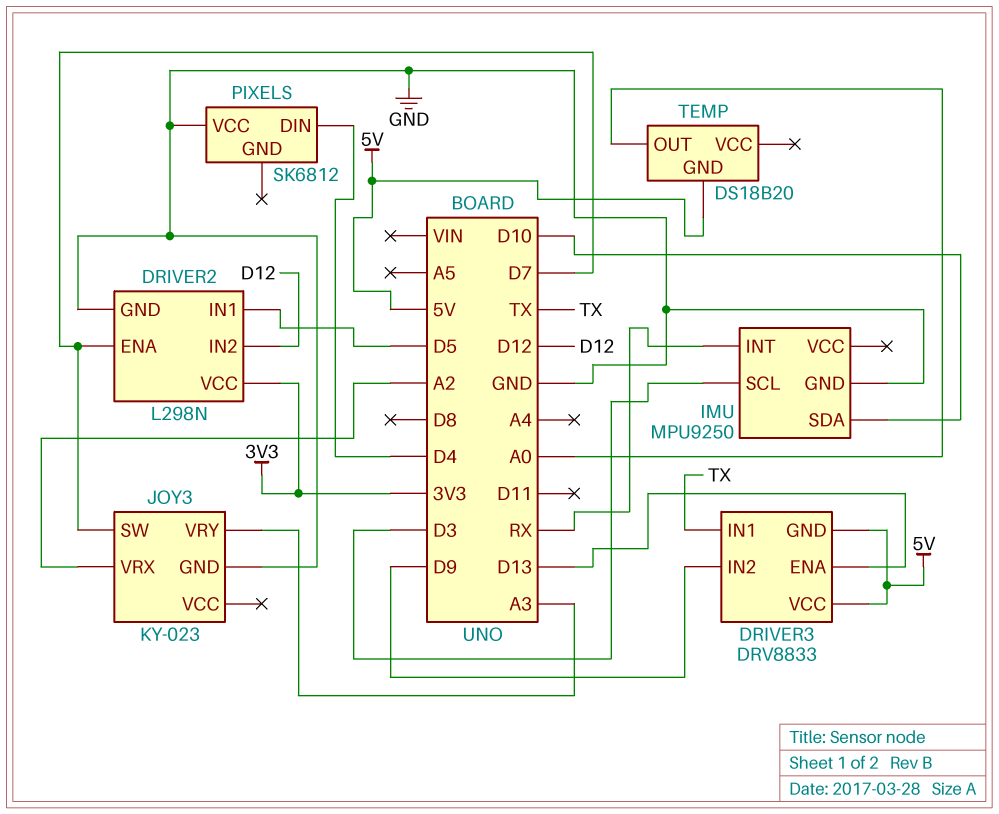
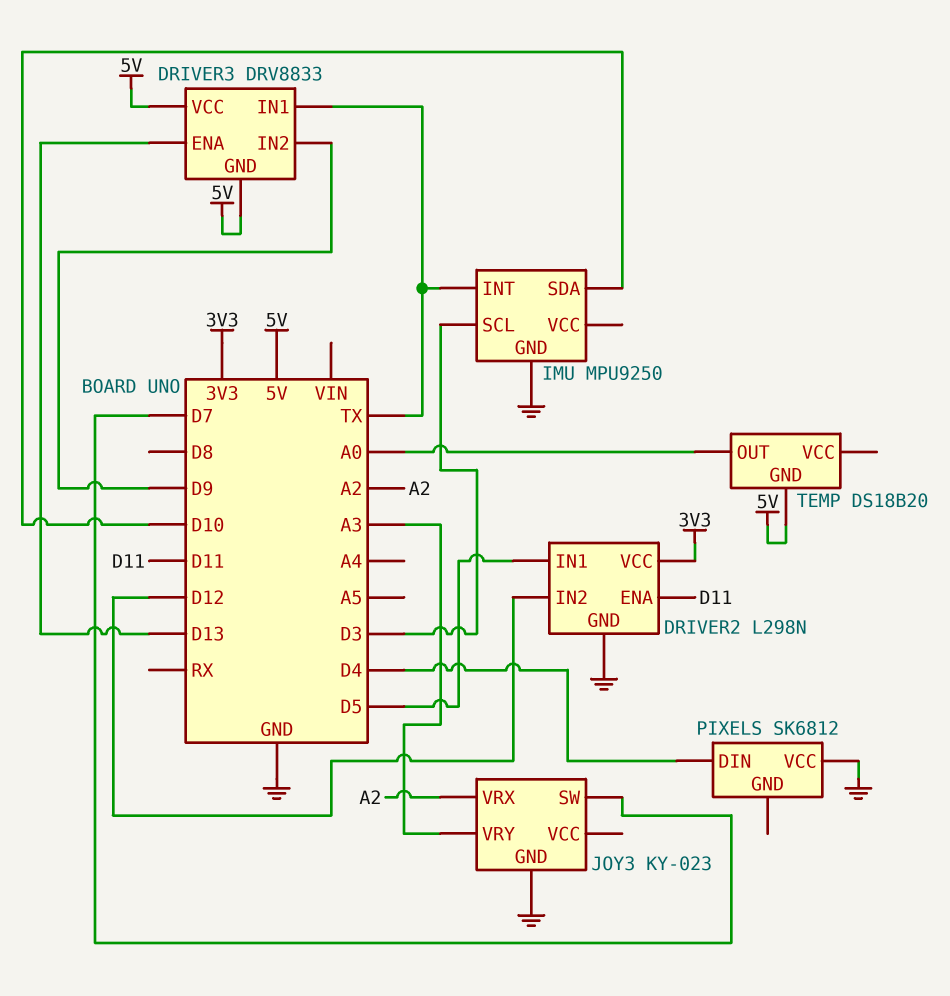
DRIVER2 pin ENA: D7 -> D11
IMU pin INT: RX -> TX

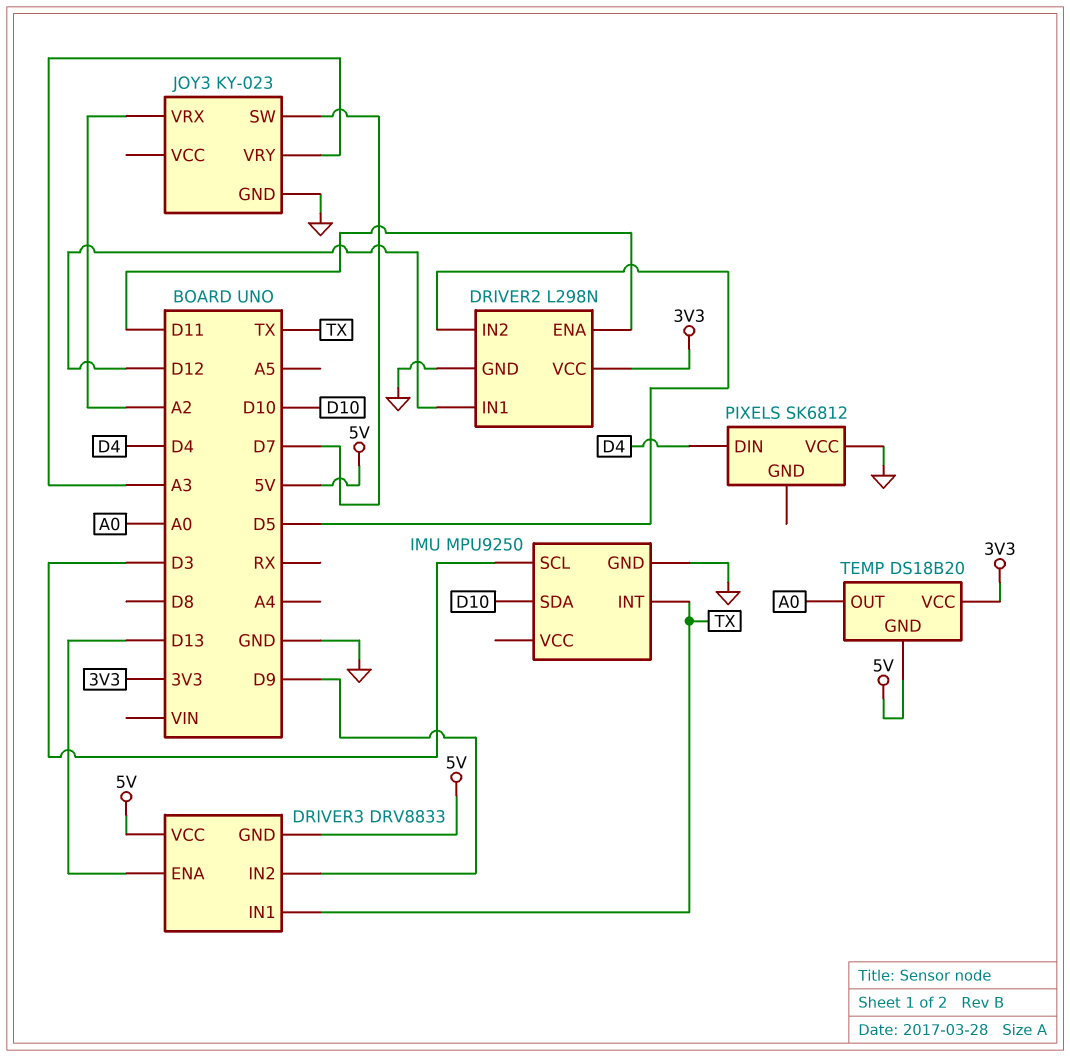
DRIVER2 pin IN1: D5 -> D12
DRIVER2 pin IN2: D12 -> D5
TEMP pin VCC: none -> 3V3

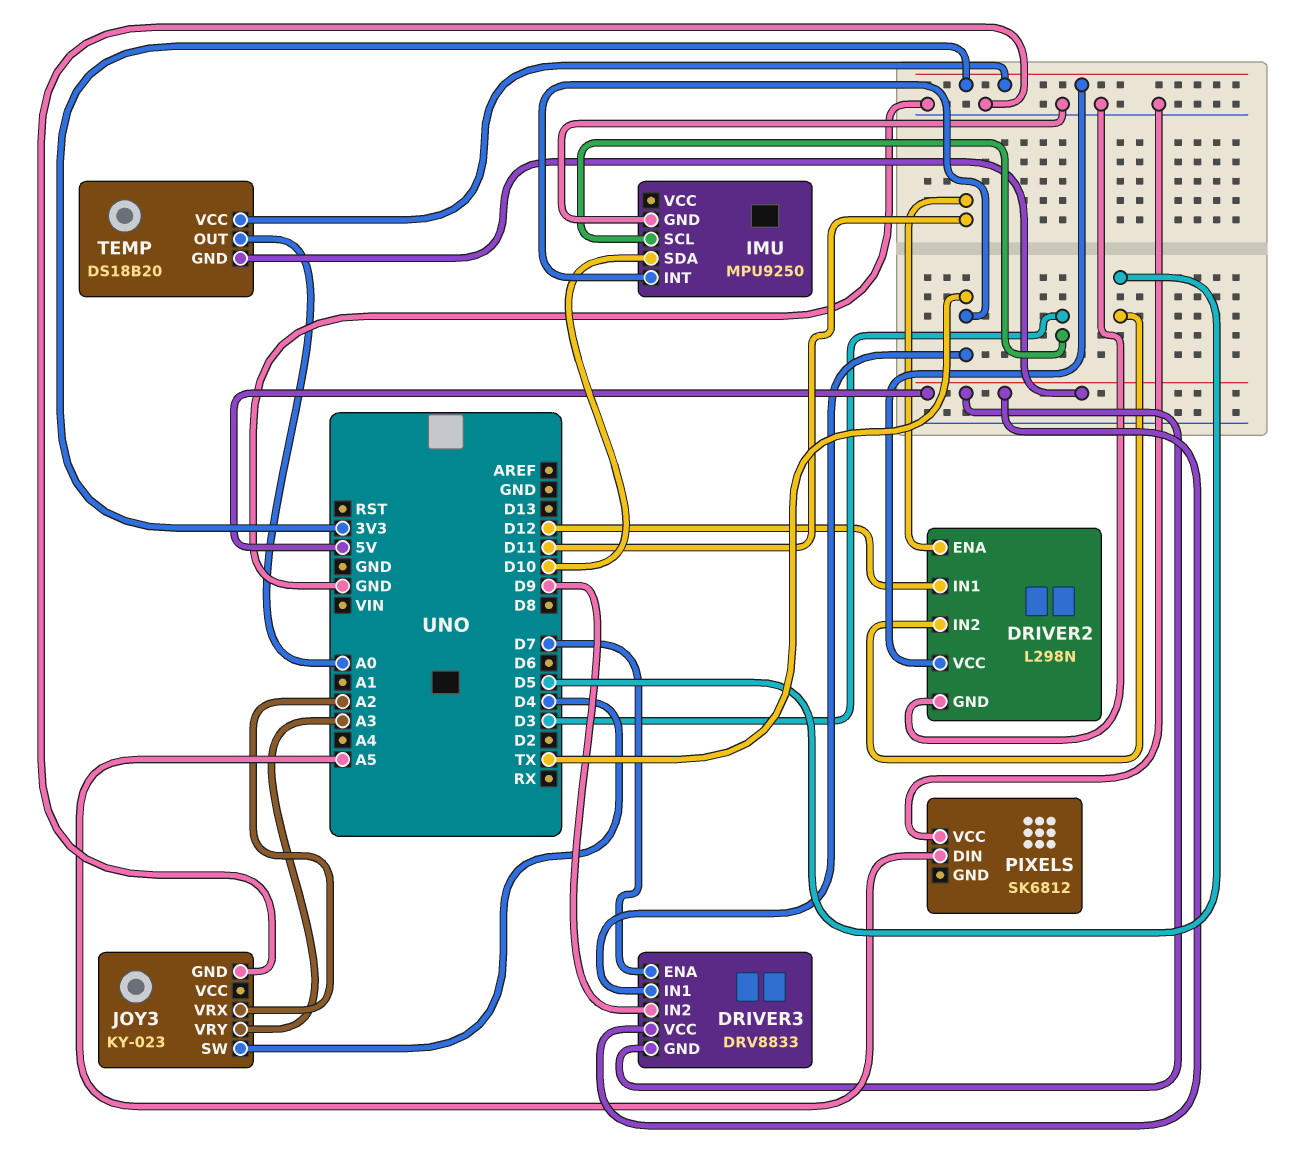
DRIVER3 pin ENA: D13 -> D7
JOY3 pin SW: D7 -> D4
PIXELS pin DIN: D4 -> A5

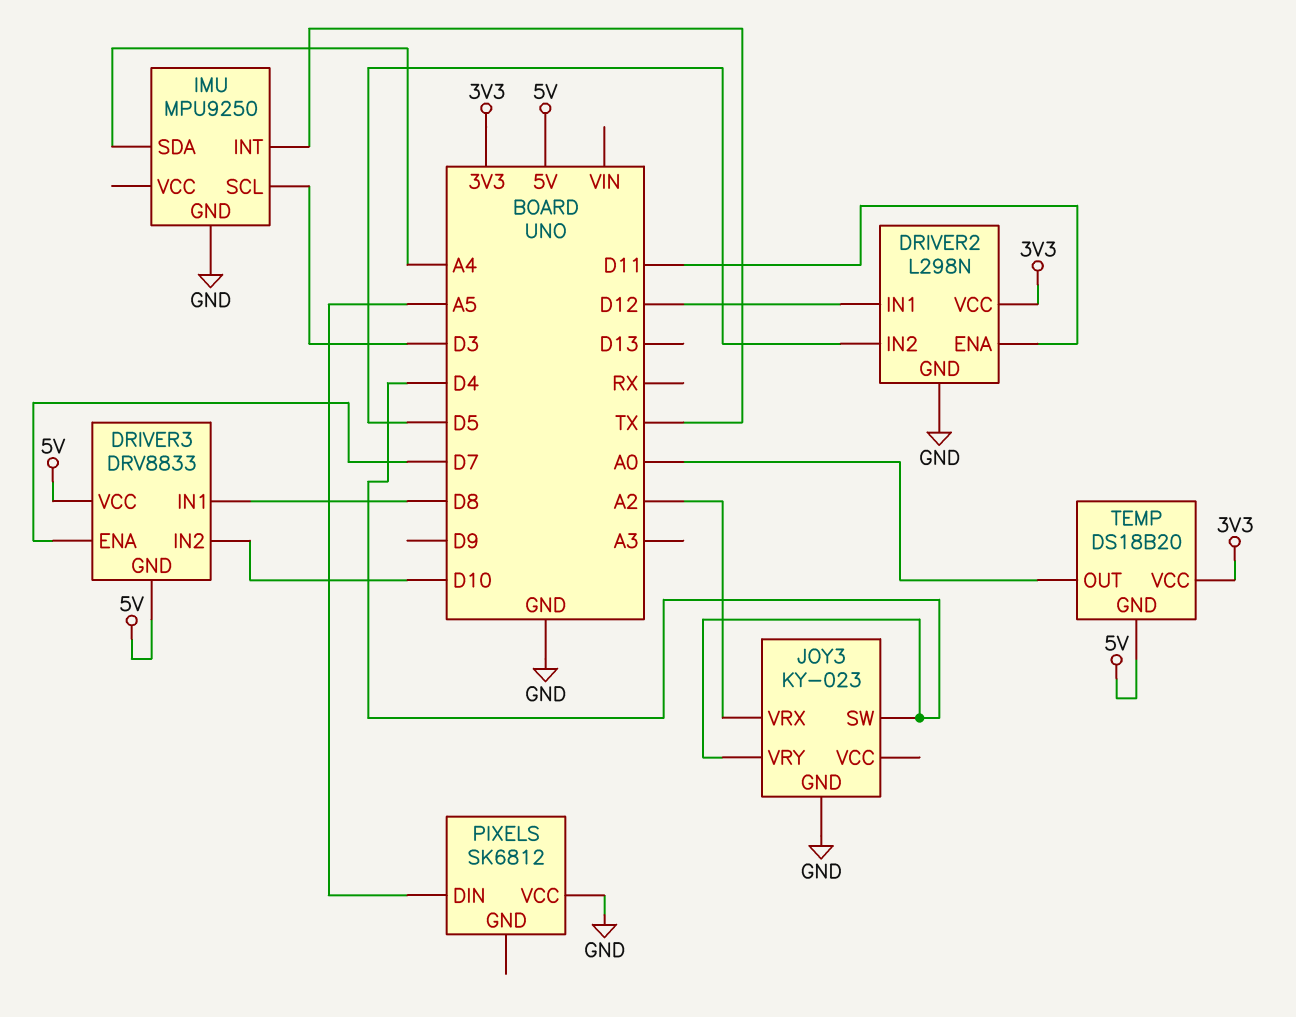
DRIVER3 pin IN1: TX -> D8
DRIVER3 pin IN2: D9 -> D10
IMU pin SDA: D10 -> A4
JOY3 pin VRY: A3 -> D4

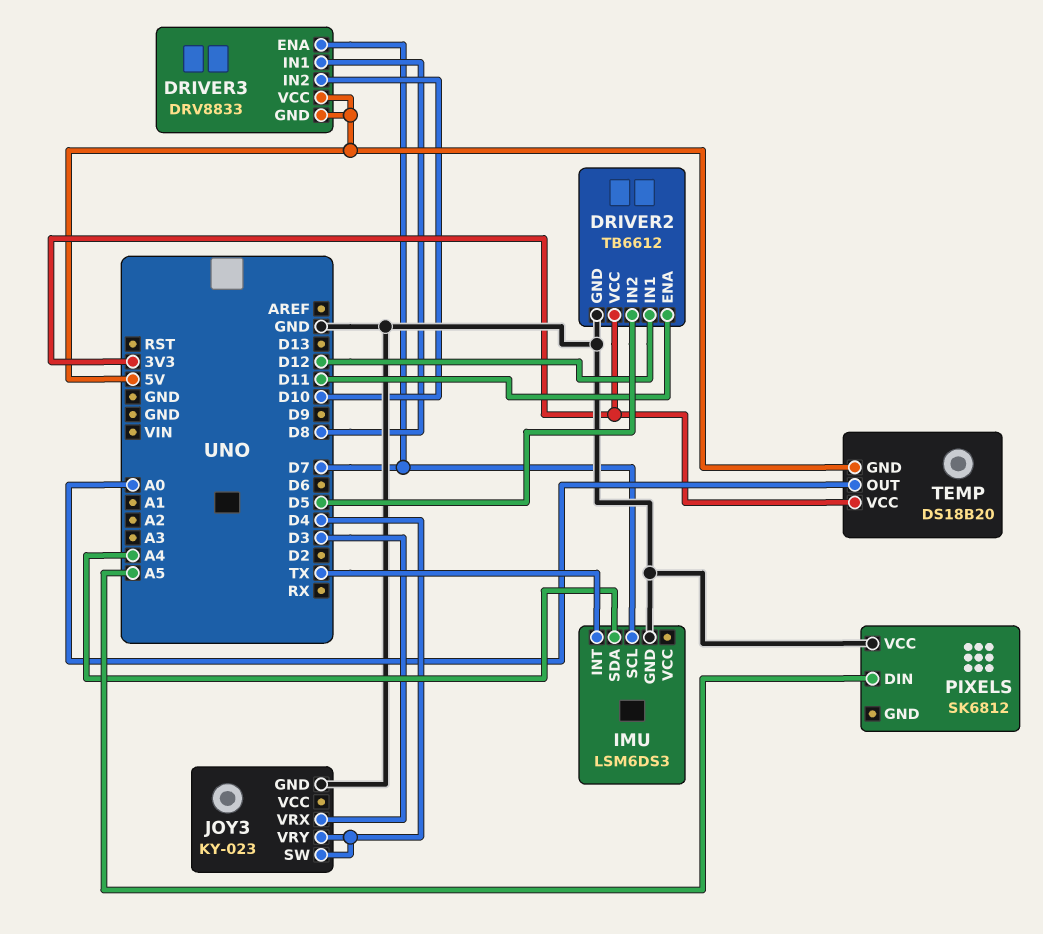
DRIVER2: L298N -> TB6612
IMU: MPU9250 -> LSM6DS3
IMU pin SCL: D3 -> D7
JOY3 pin VRX: A2 -> D3

